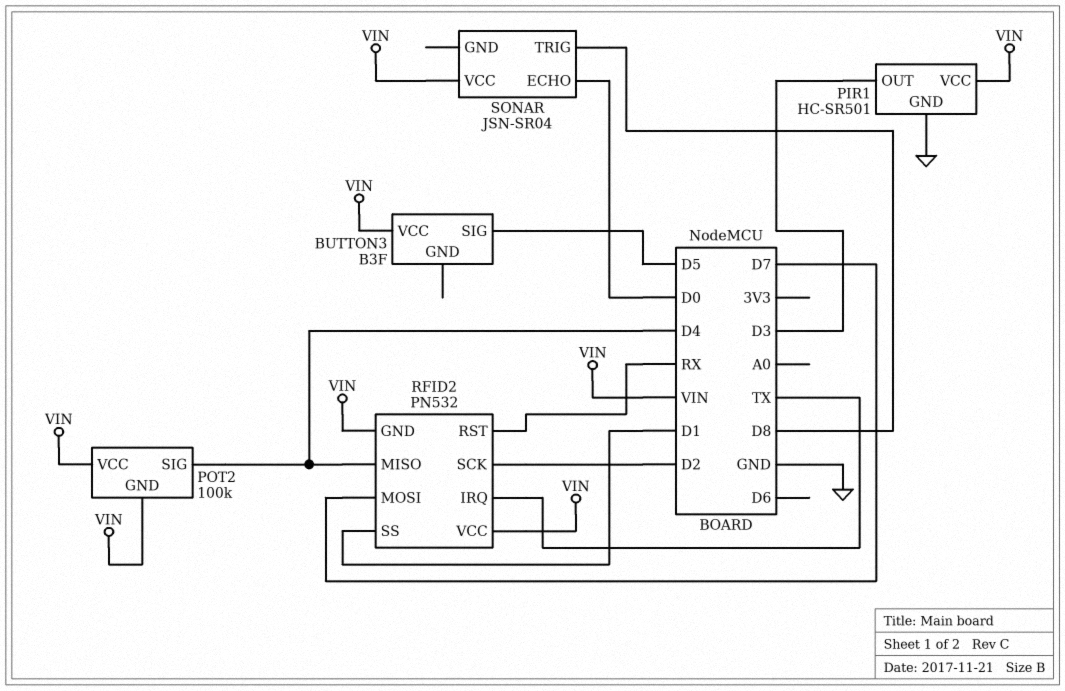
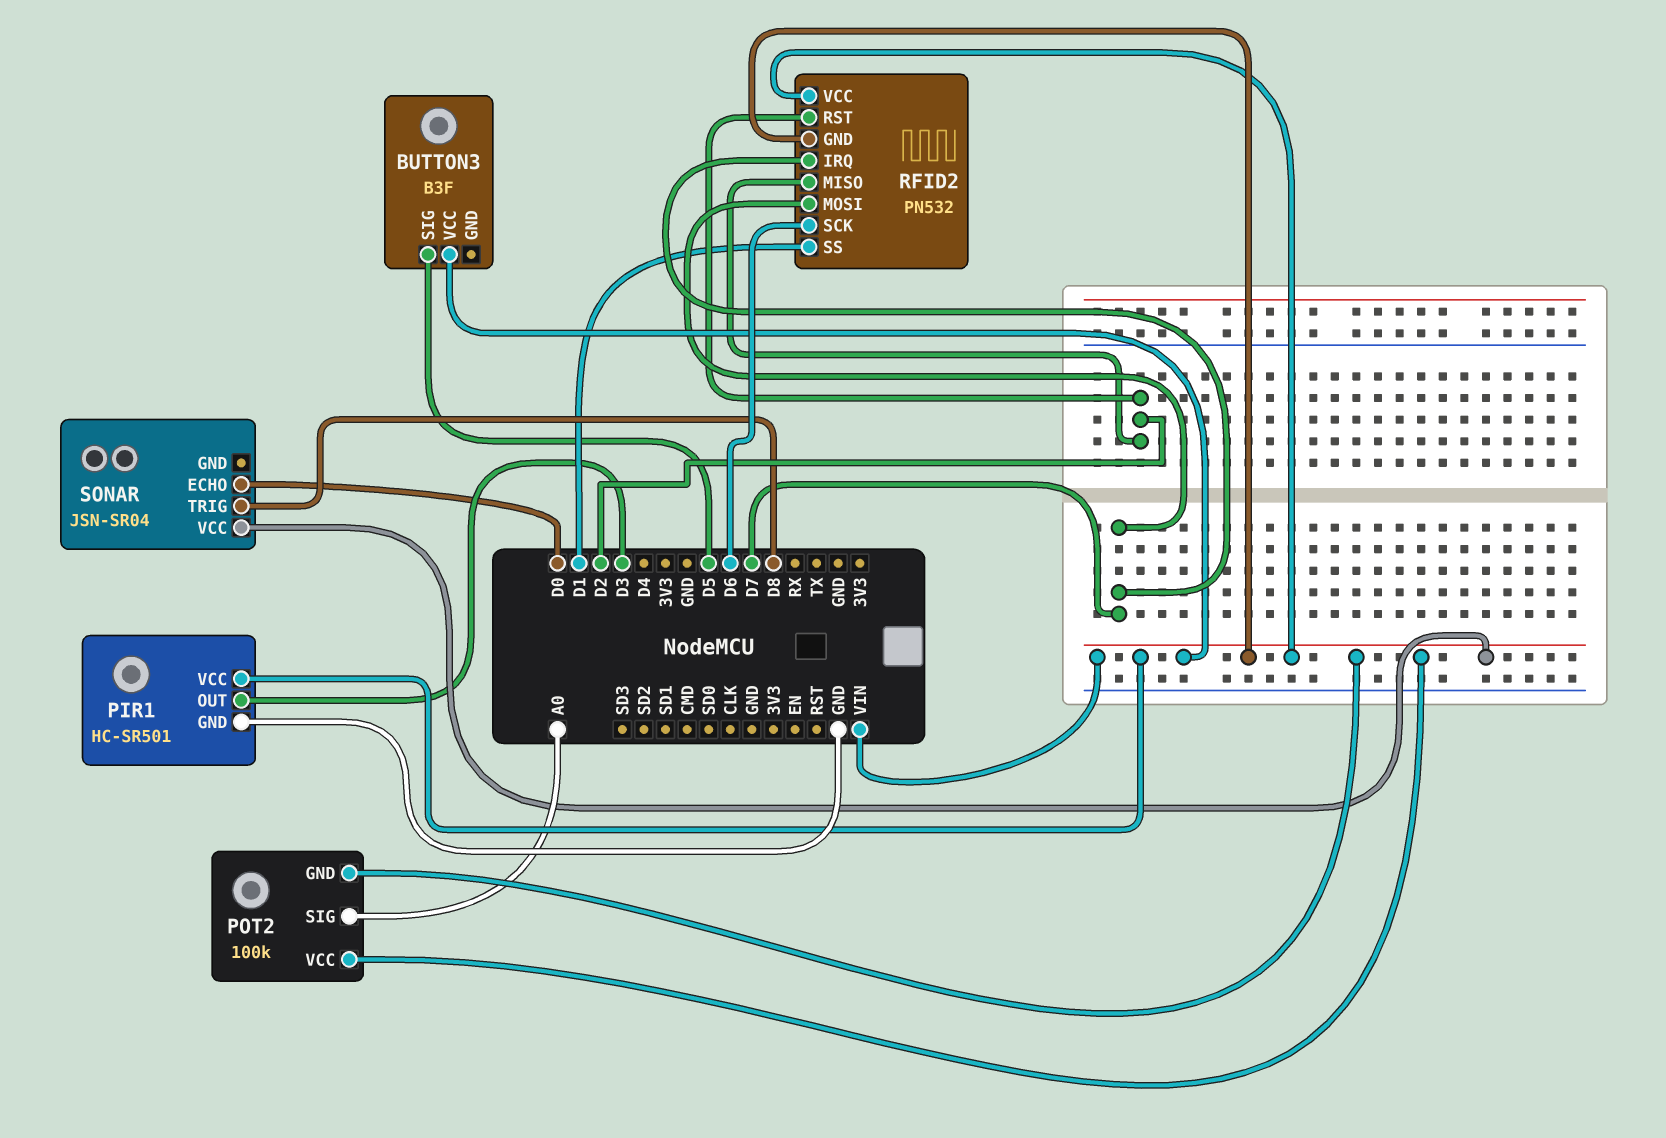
POT2 pin SIG: D4 -> A0
RFID2 pin IRQ: TX -> D7
RFID2 pin MISO: D4 -> D2
RFID2 pin RST: RX -> D2
RFID2 pin SCK: D2 -> D6

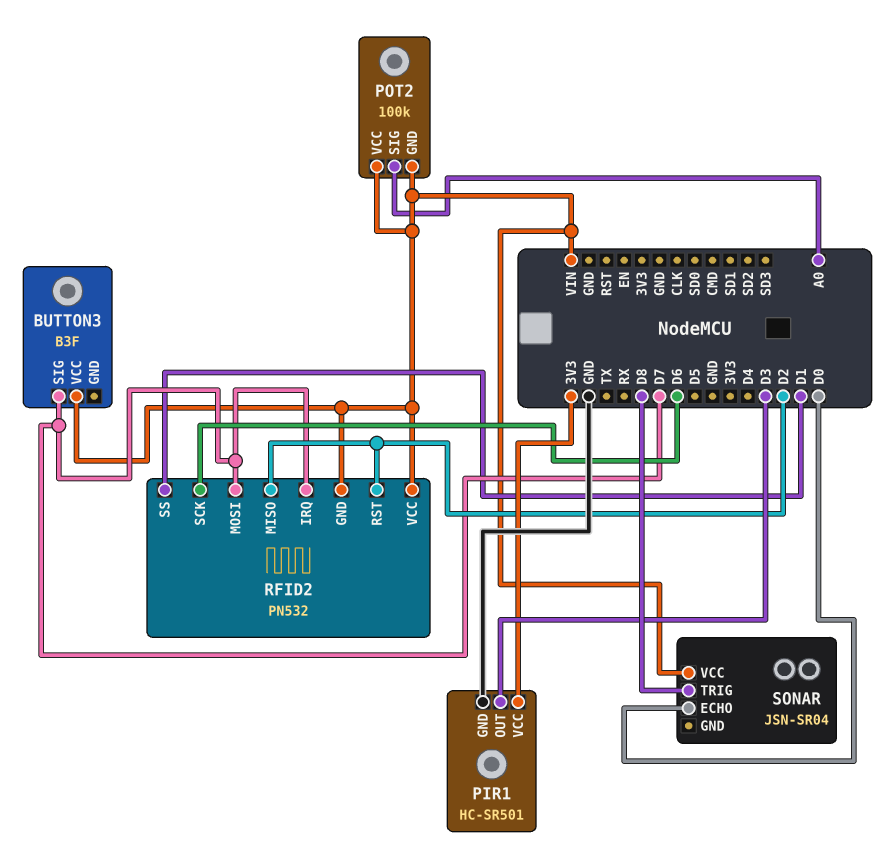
BUTTON3 pin SIG: D5 -> D7
PIR1 pin VCC: VIN -> 3V3

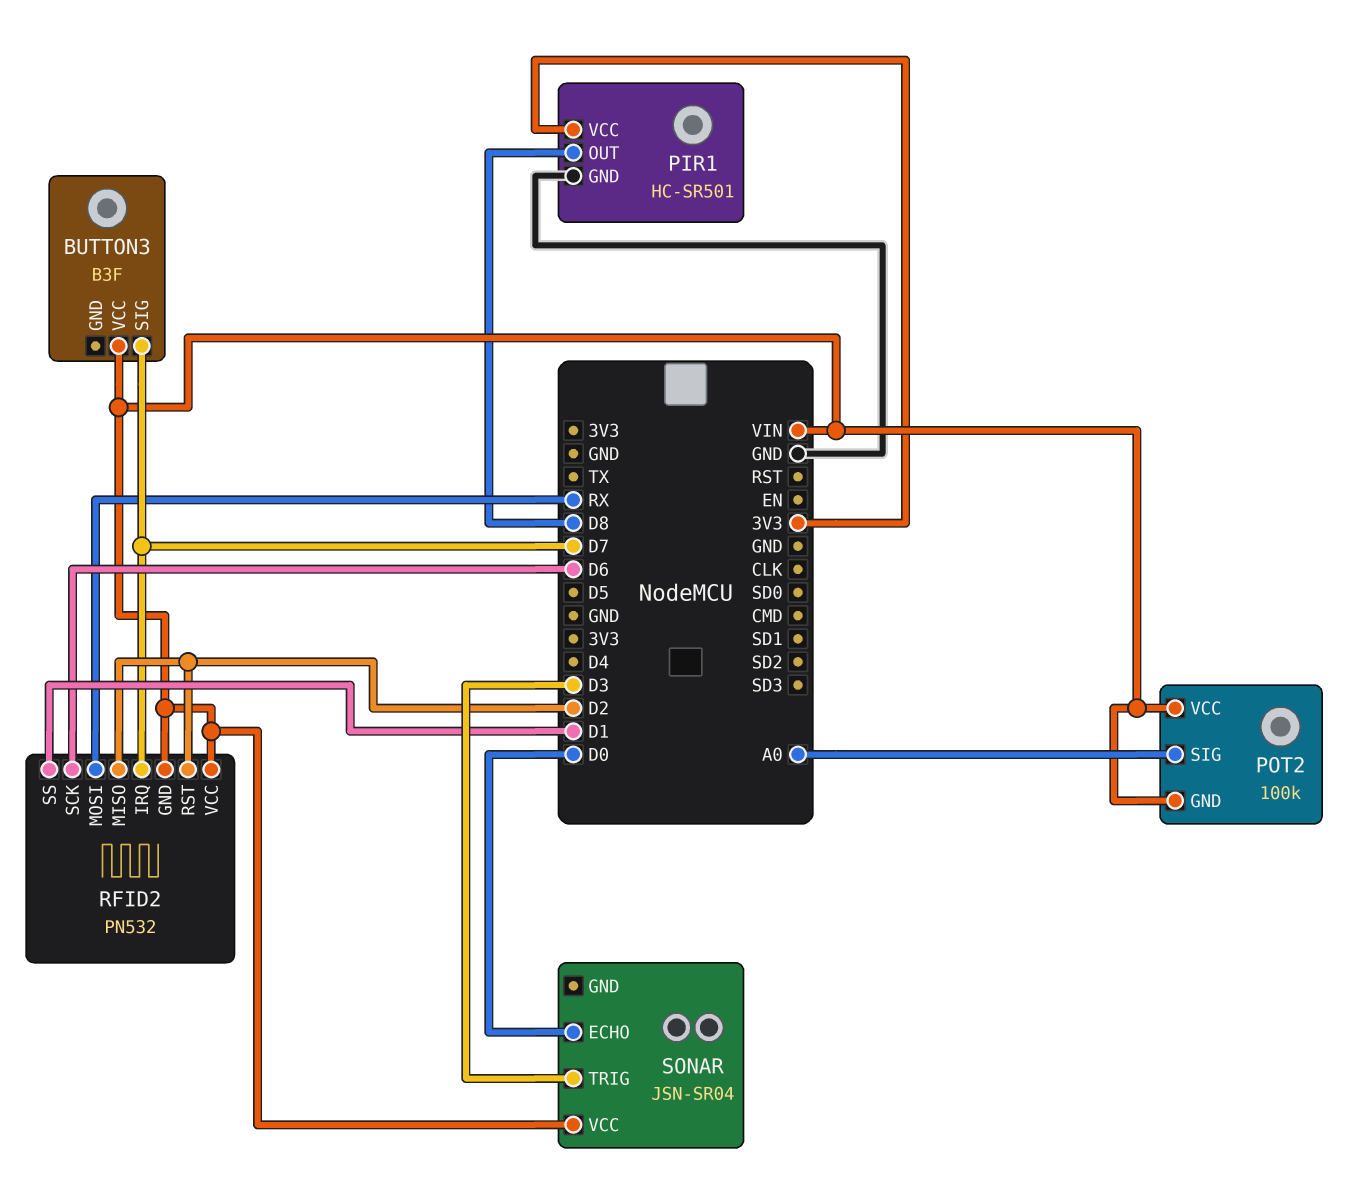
PIR1 pin OUT: D3 -> D8
RFID2 pin MOSI: D7 -> RX
SONAR pin TRIG: D8 -> D3

